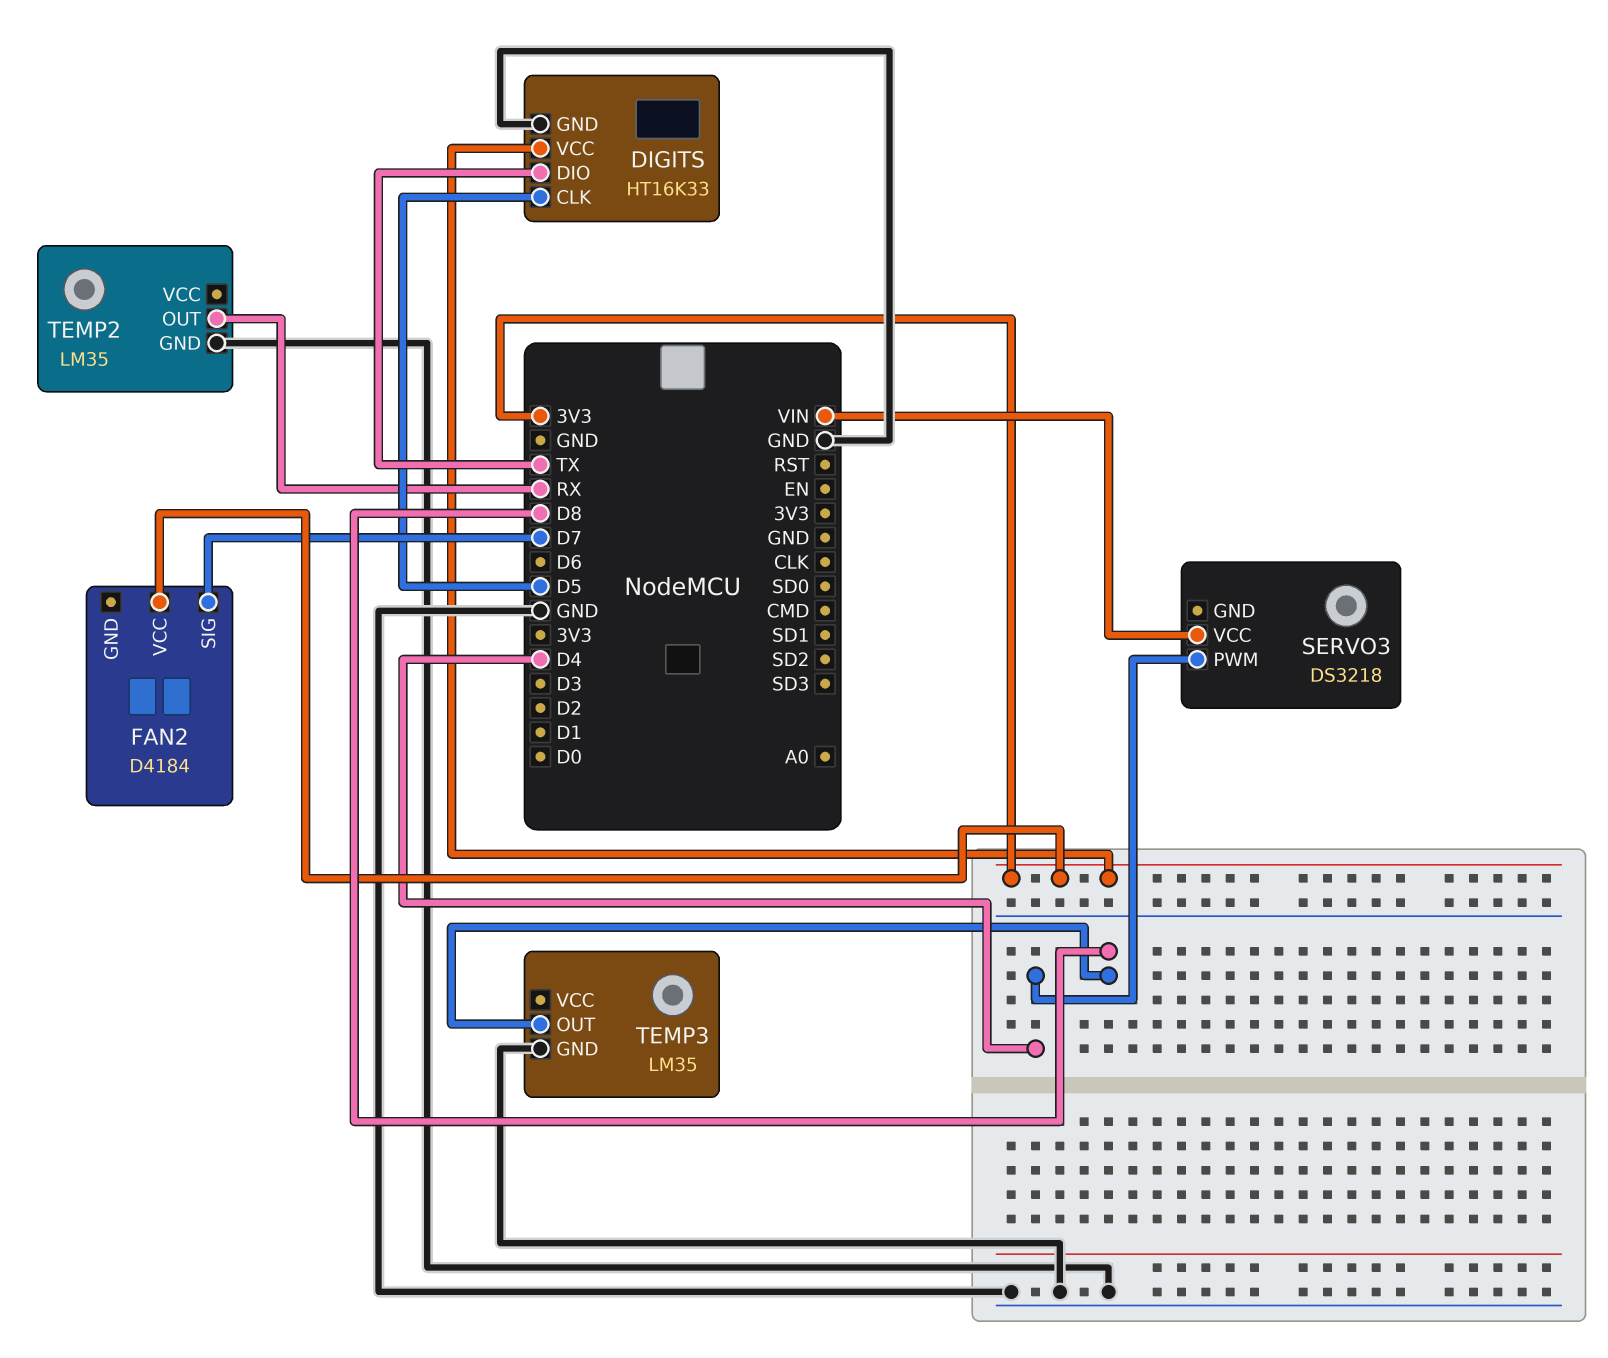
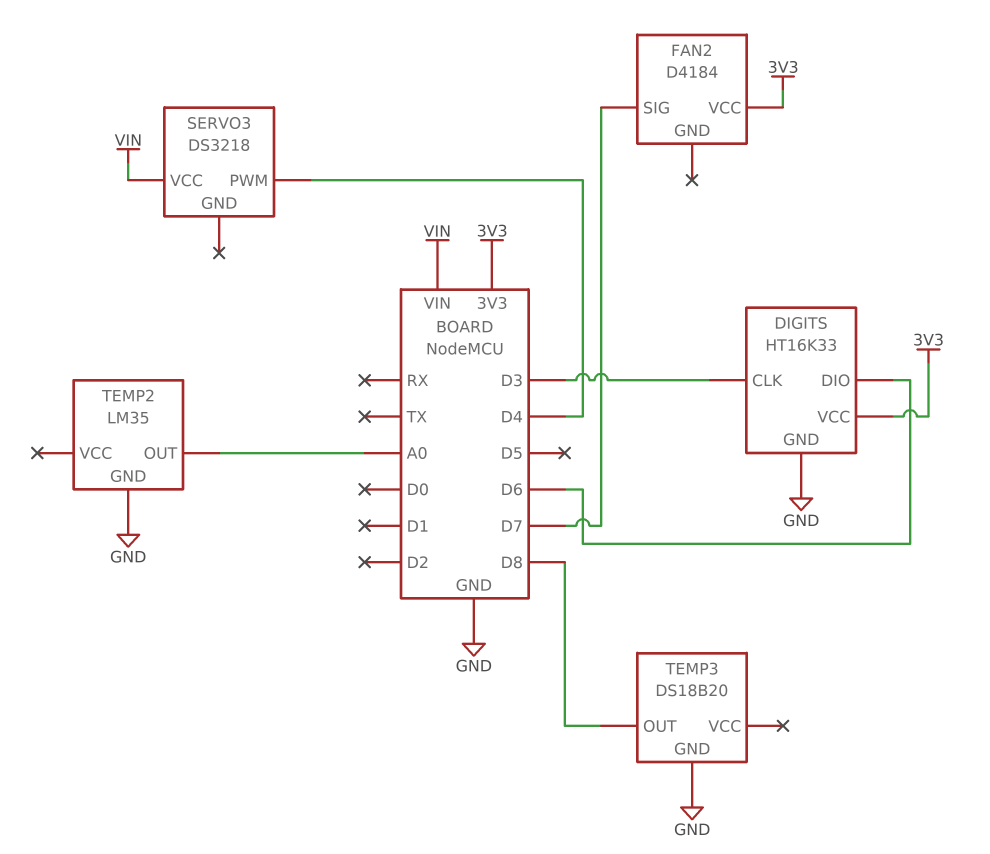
DIGITS pin CLK: D5 -> D3
DIGITS pin DIO: TX -> D6
TEMP2 pin OUT: RX -> A0
TEMP3: LM35 -> DS18B20

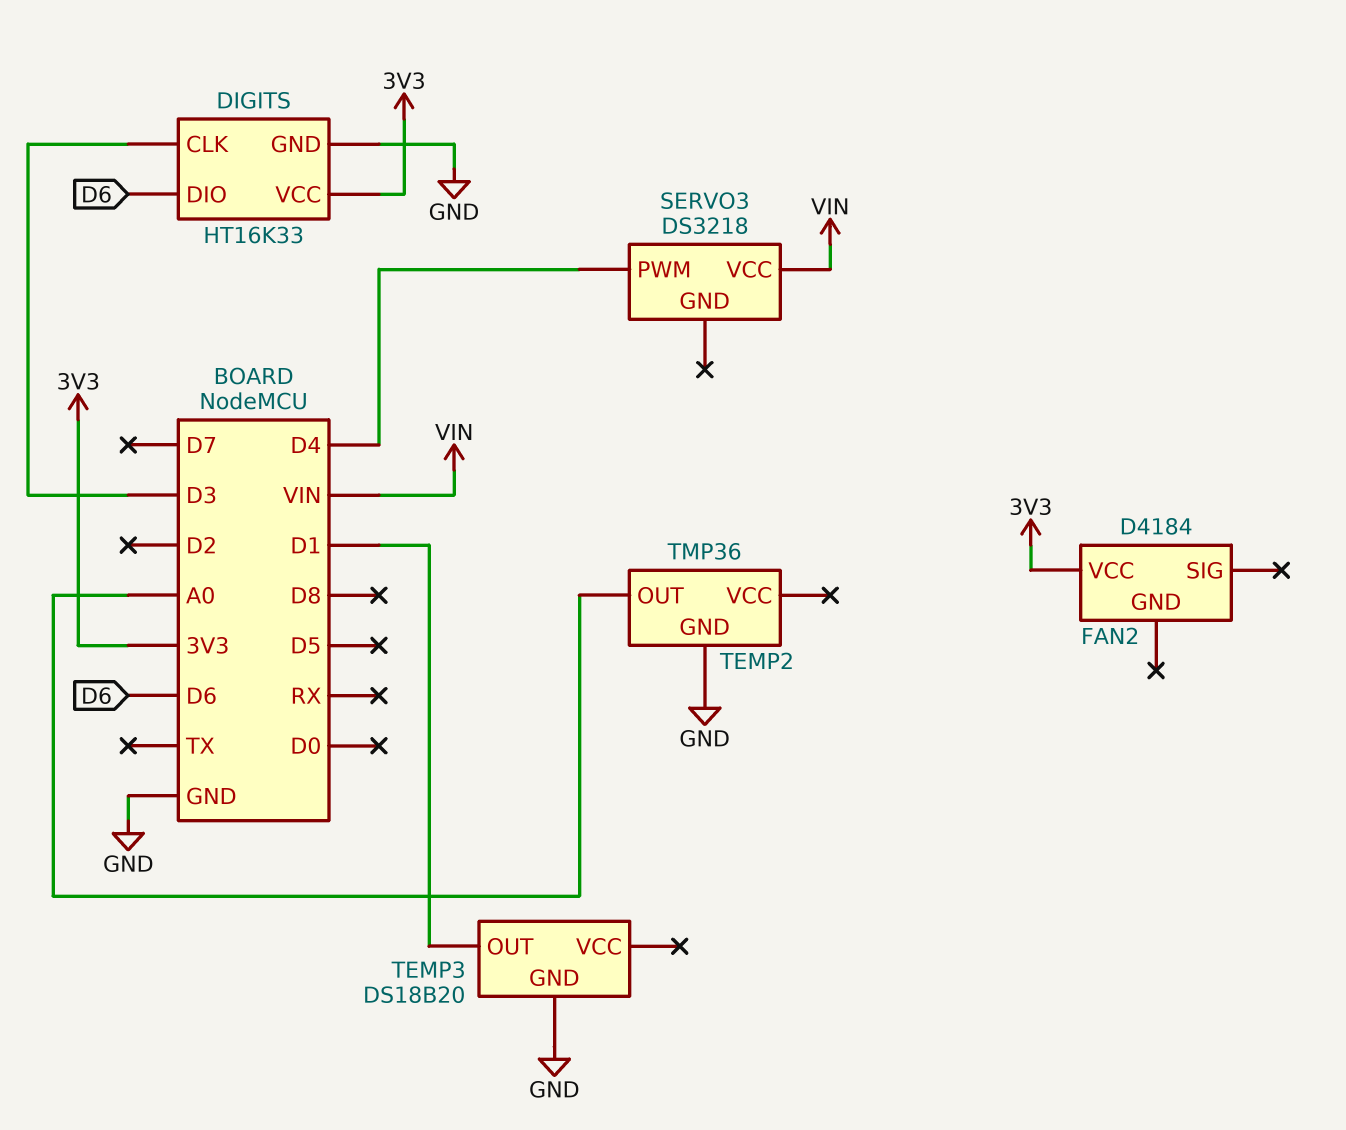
FAN2 pin SIG: D7 -> none
TEMP2: LM35 -> TMP36
TEMP3 pin OUT: D8 -> D1

